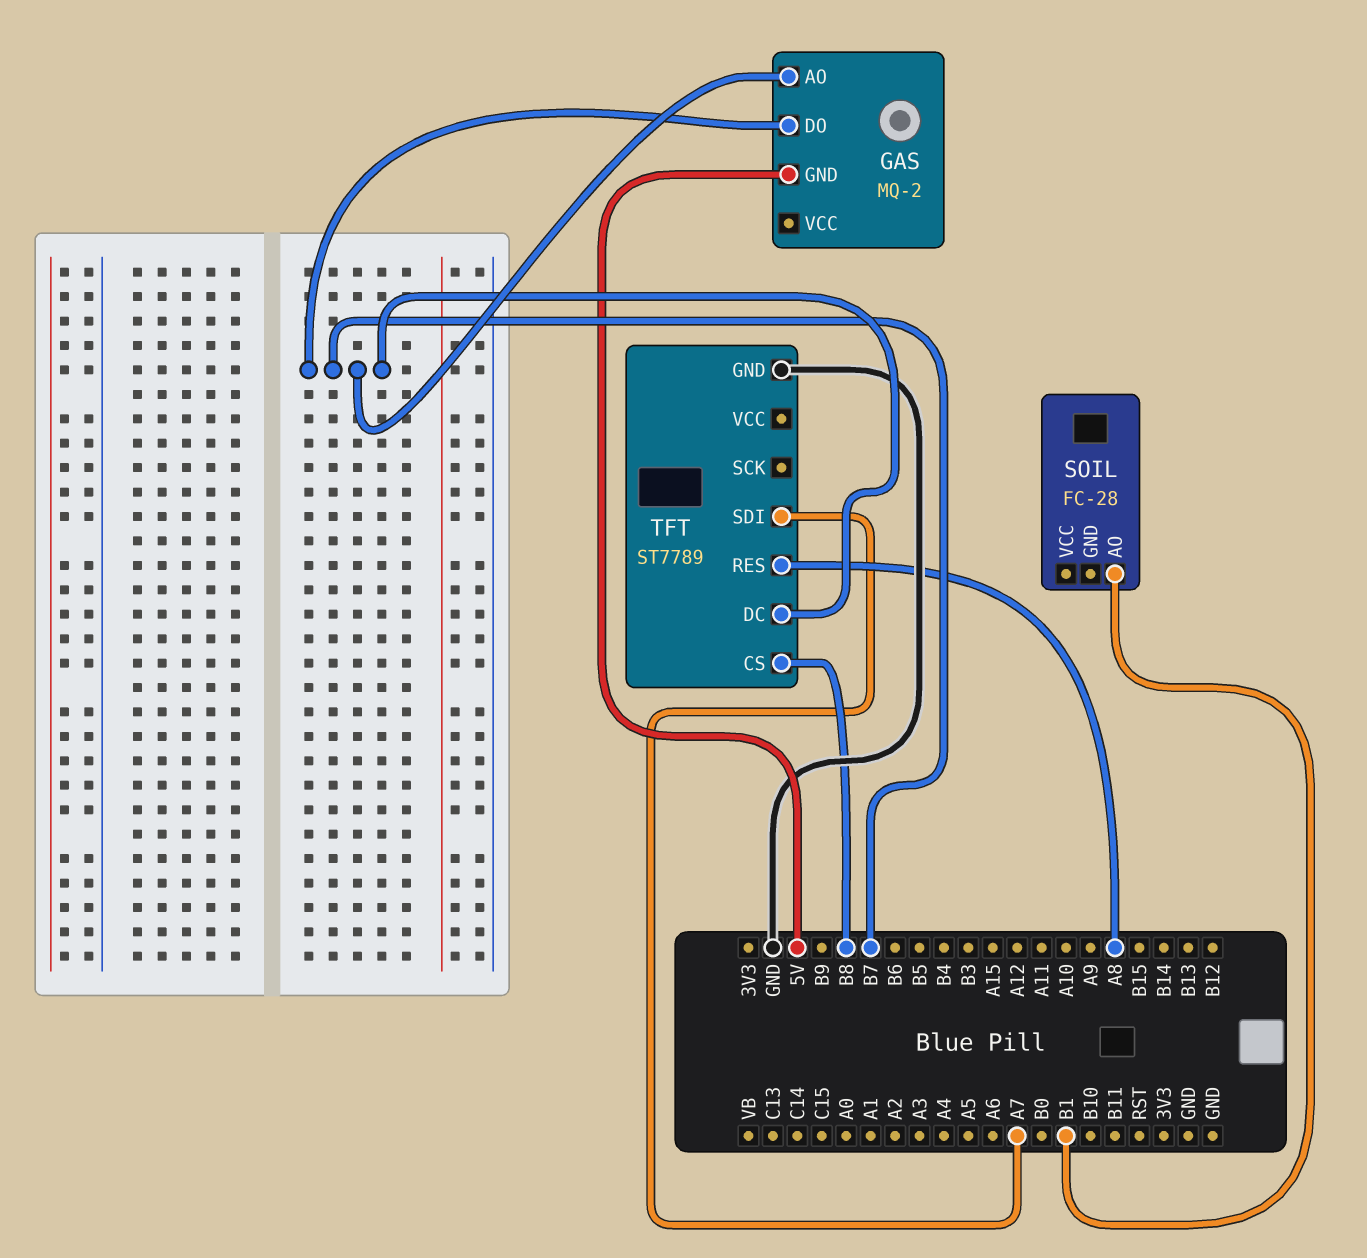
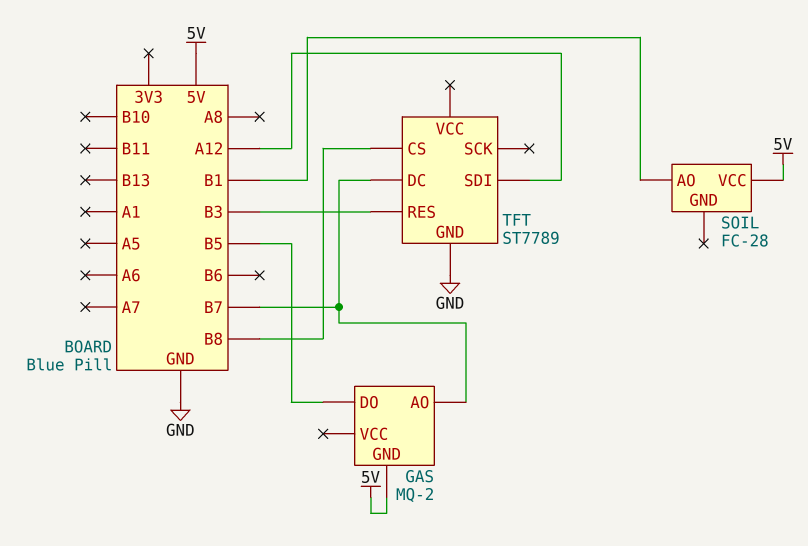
GAS pin DO: B7 -> B5
SOIL pin VCC: none -> 5V
TFT pin RES: A8 -> B3
TFT pin SDI: A7 -> A12

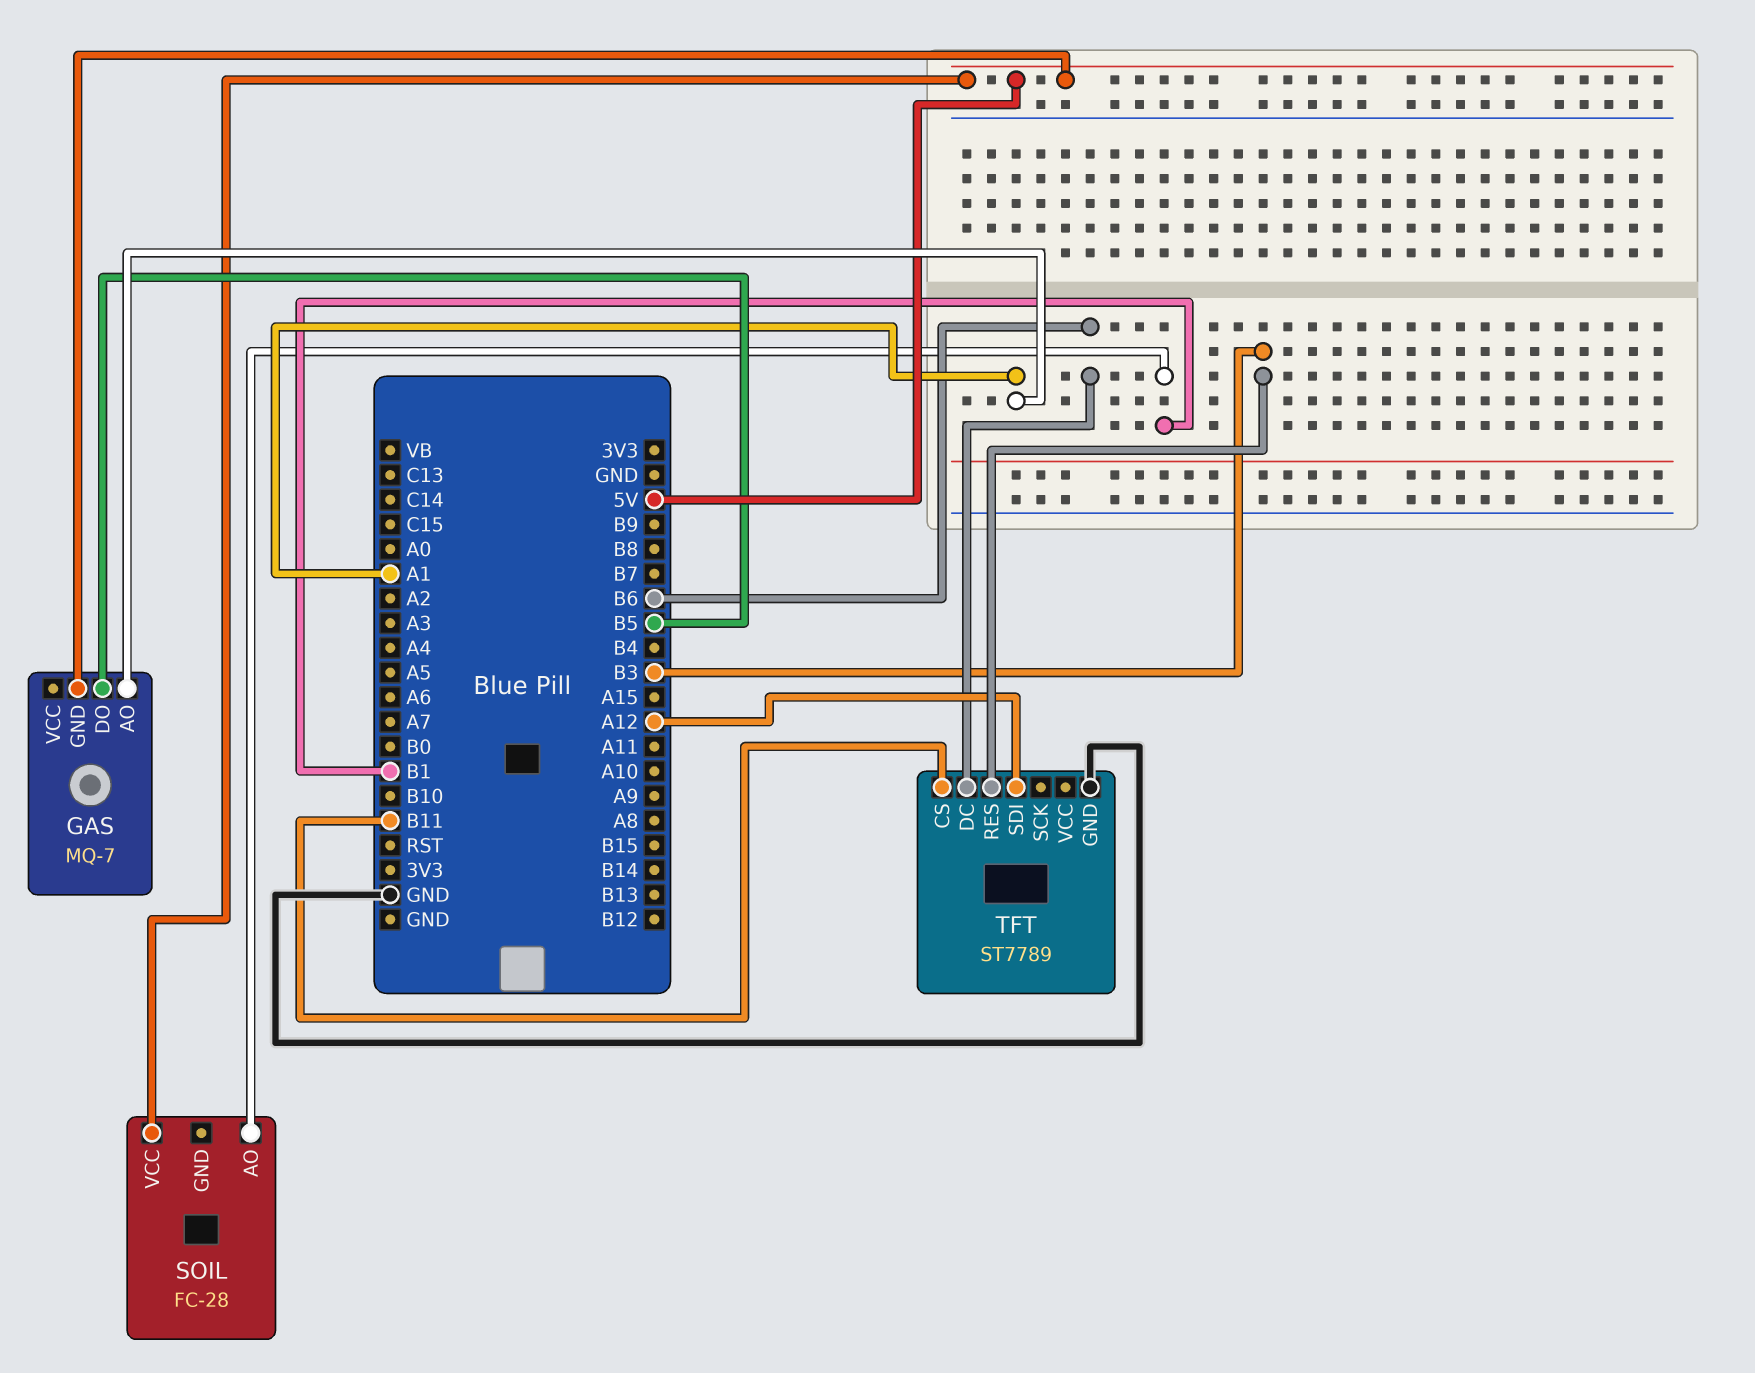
GAS: MQ-2 -> MQ-7
GAS pin AO: B7 -> A1
TFT pin CS: B8 -> B11
TFT pin DC: B7 -> B6

